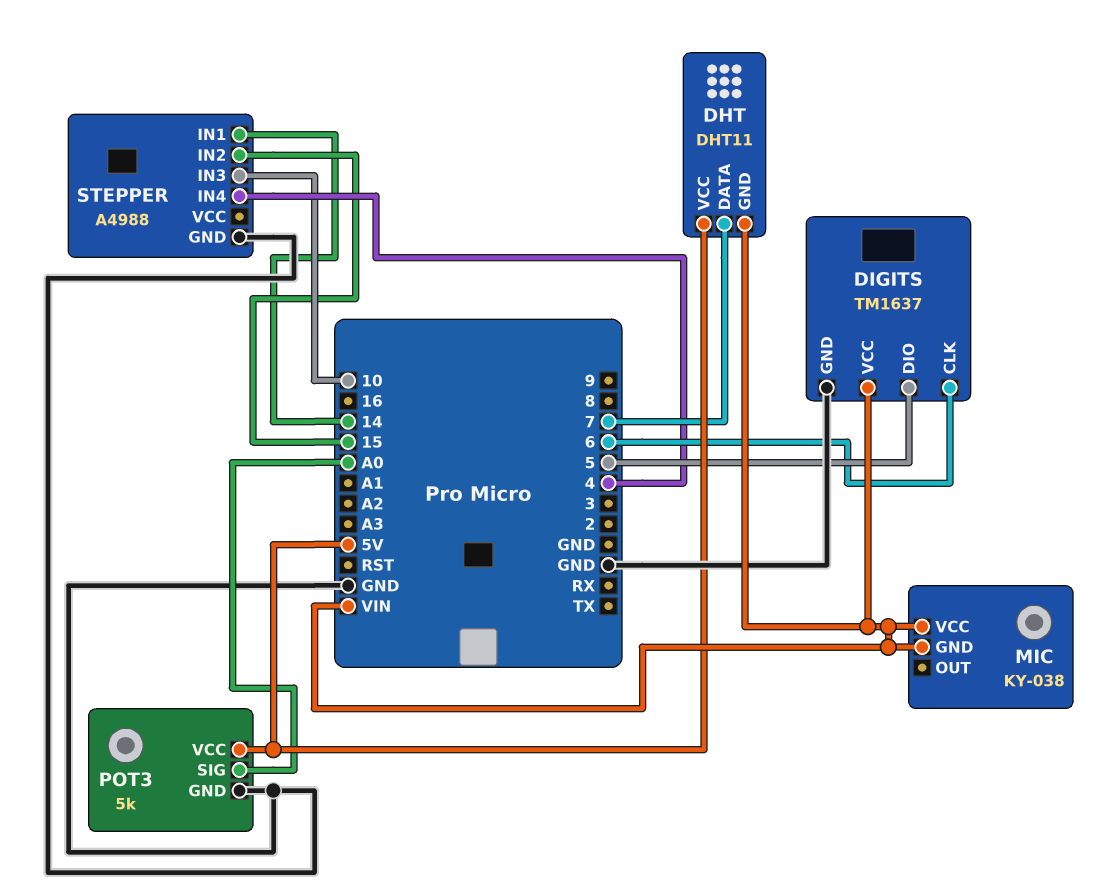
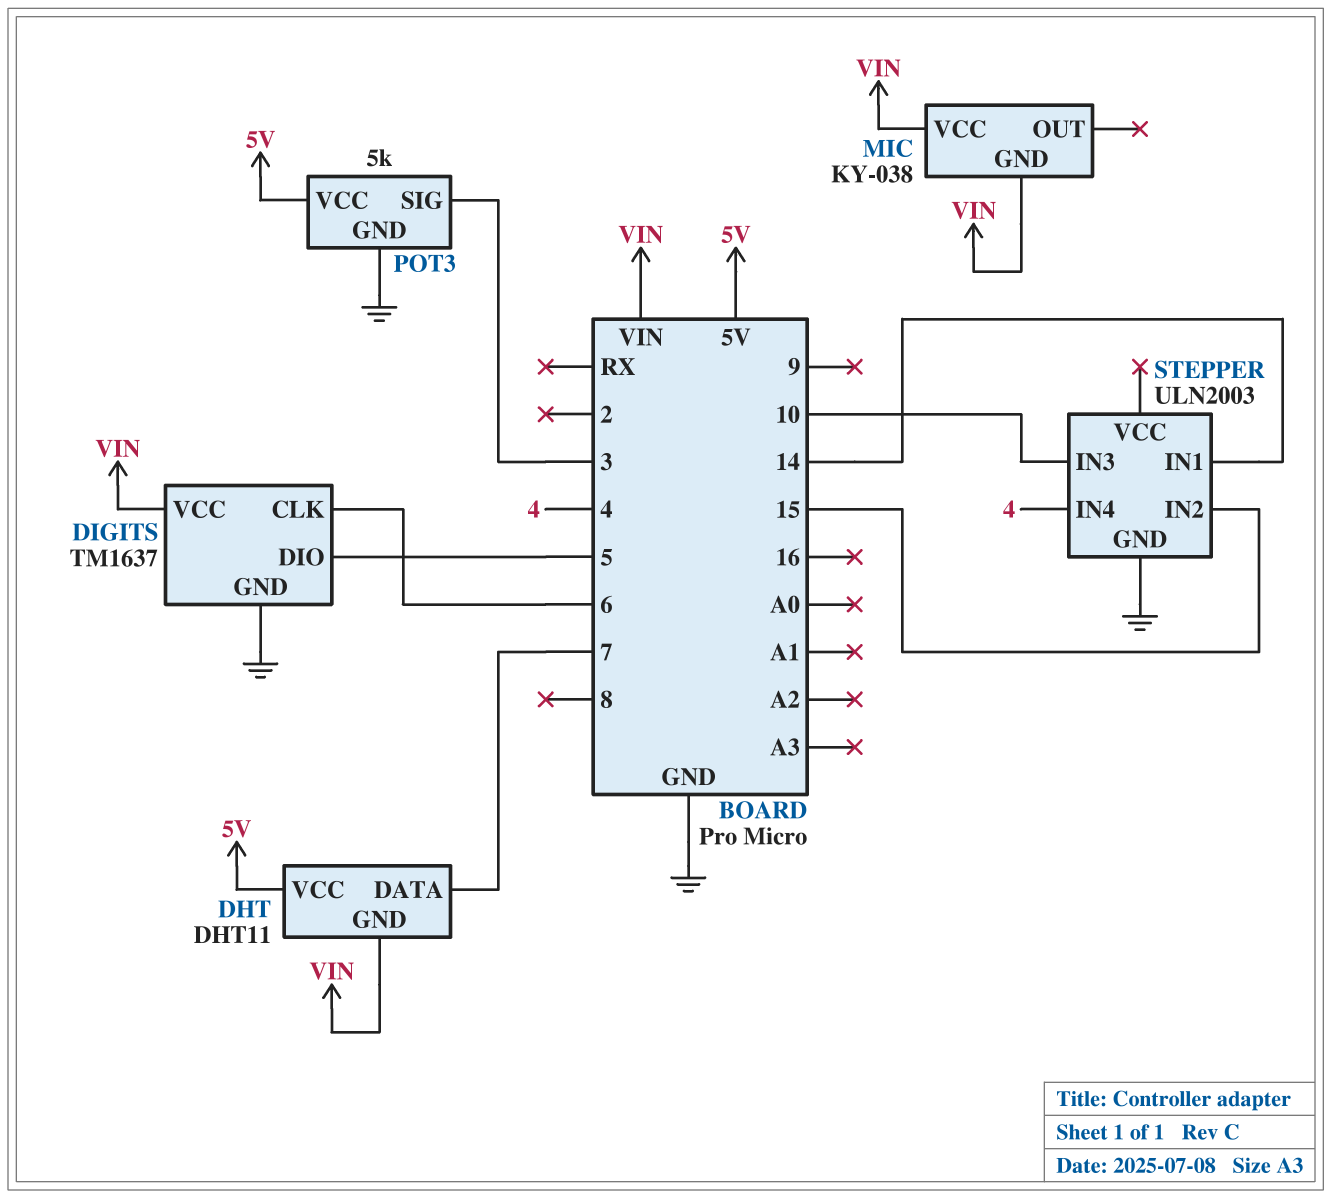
POT3 pin SIG: A0 -> 3
STEPPER: A4988 -> ULN2003

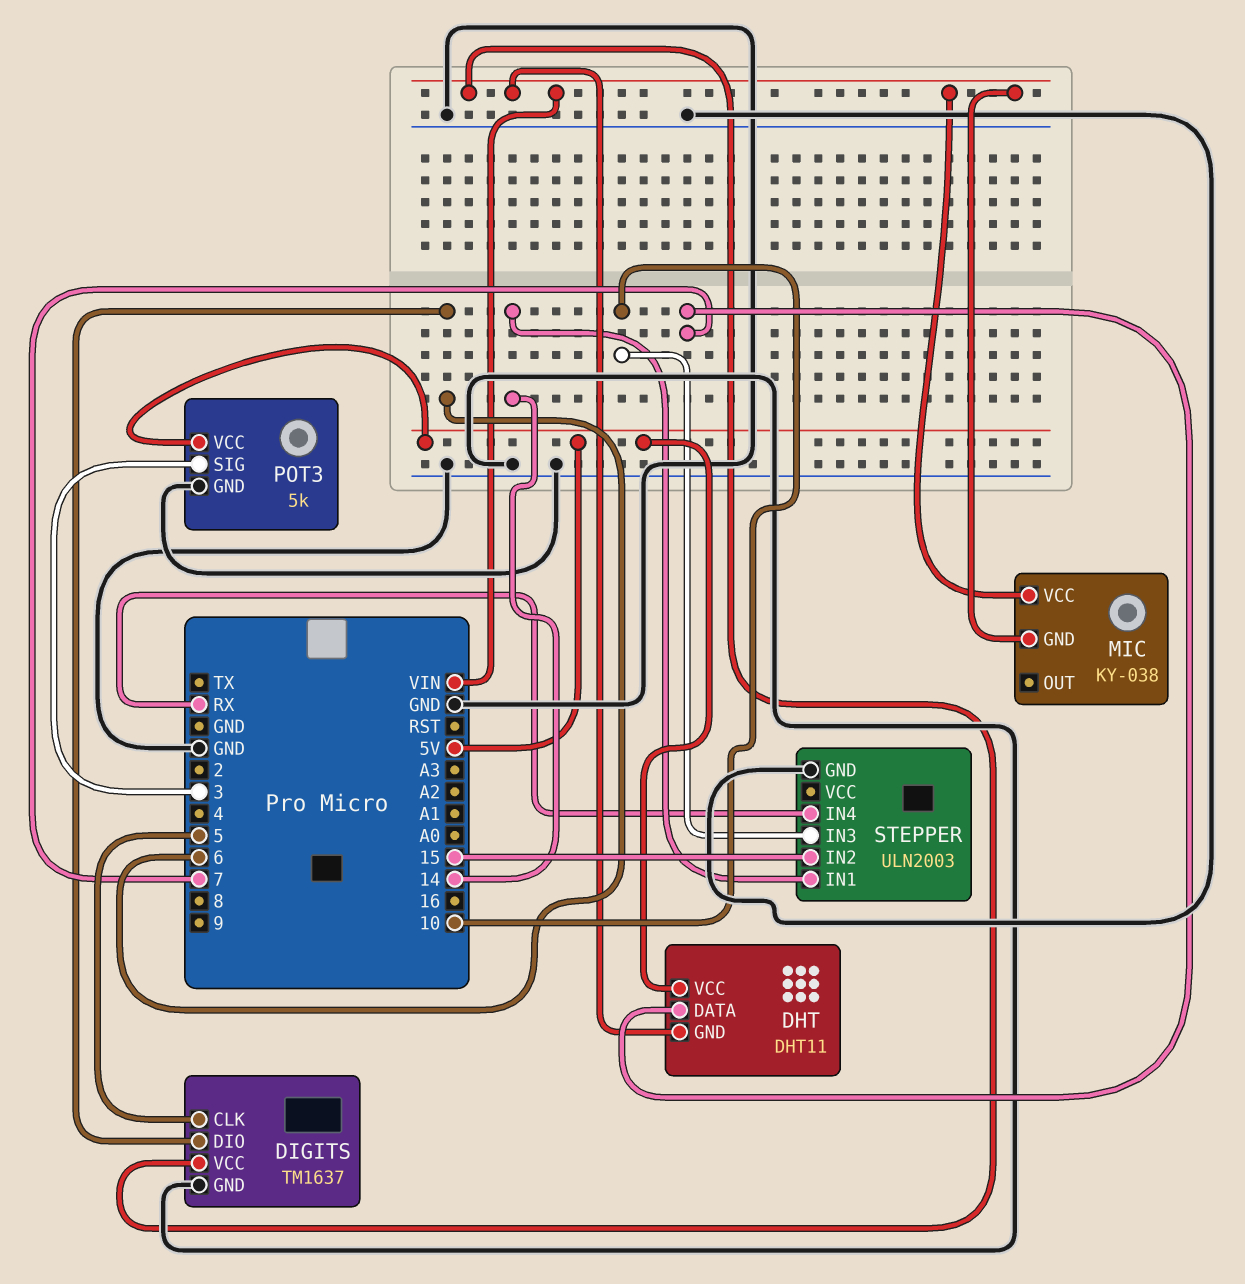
DIGITS pin CLK: 6 -> 5
DIGITS pin DIO: 5 -> 6
STEPPER pin IN4: 4 -> RX

